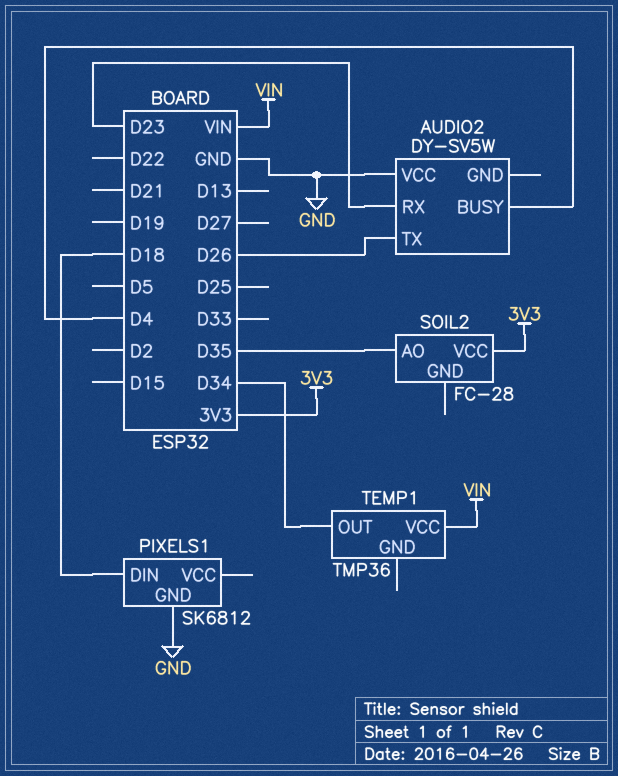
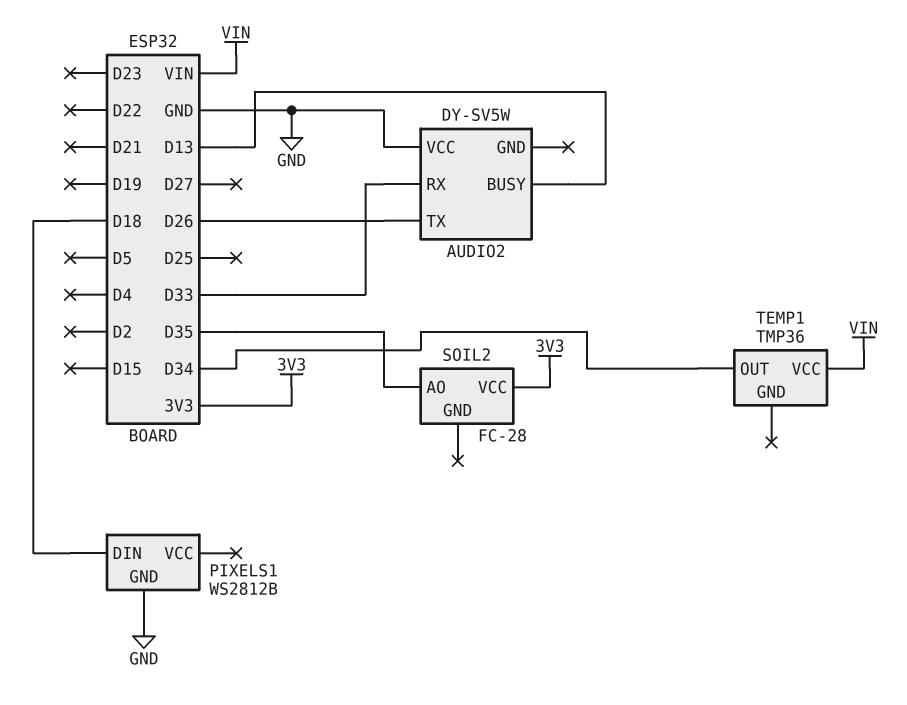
AUDIO2 pin BUSY: D4 -> D13
AUDIO2 pin RX: D23 -> D33
PIXELS1: SK6812 -> WS2812B

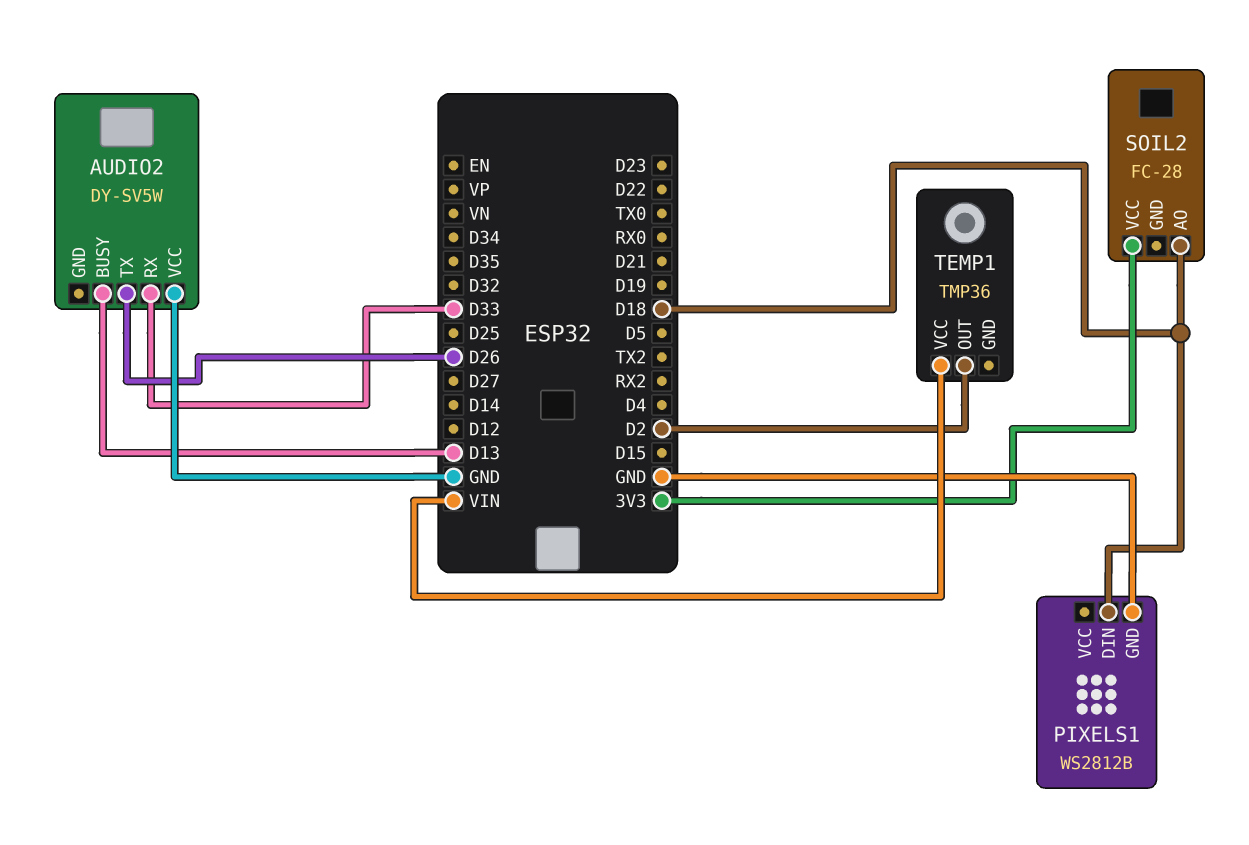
SOIL2 pin AO: D35 -> D18
TEMP1 pin OUT: D34 -> D2

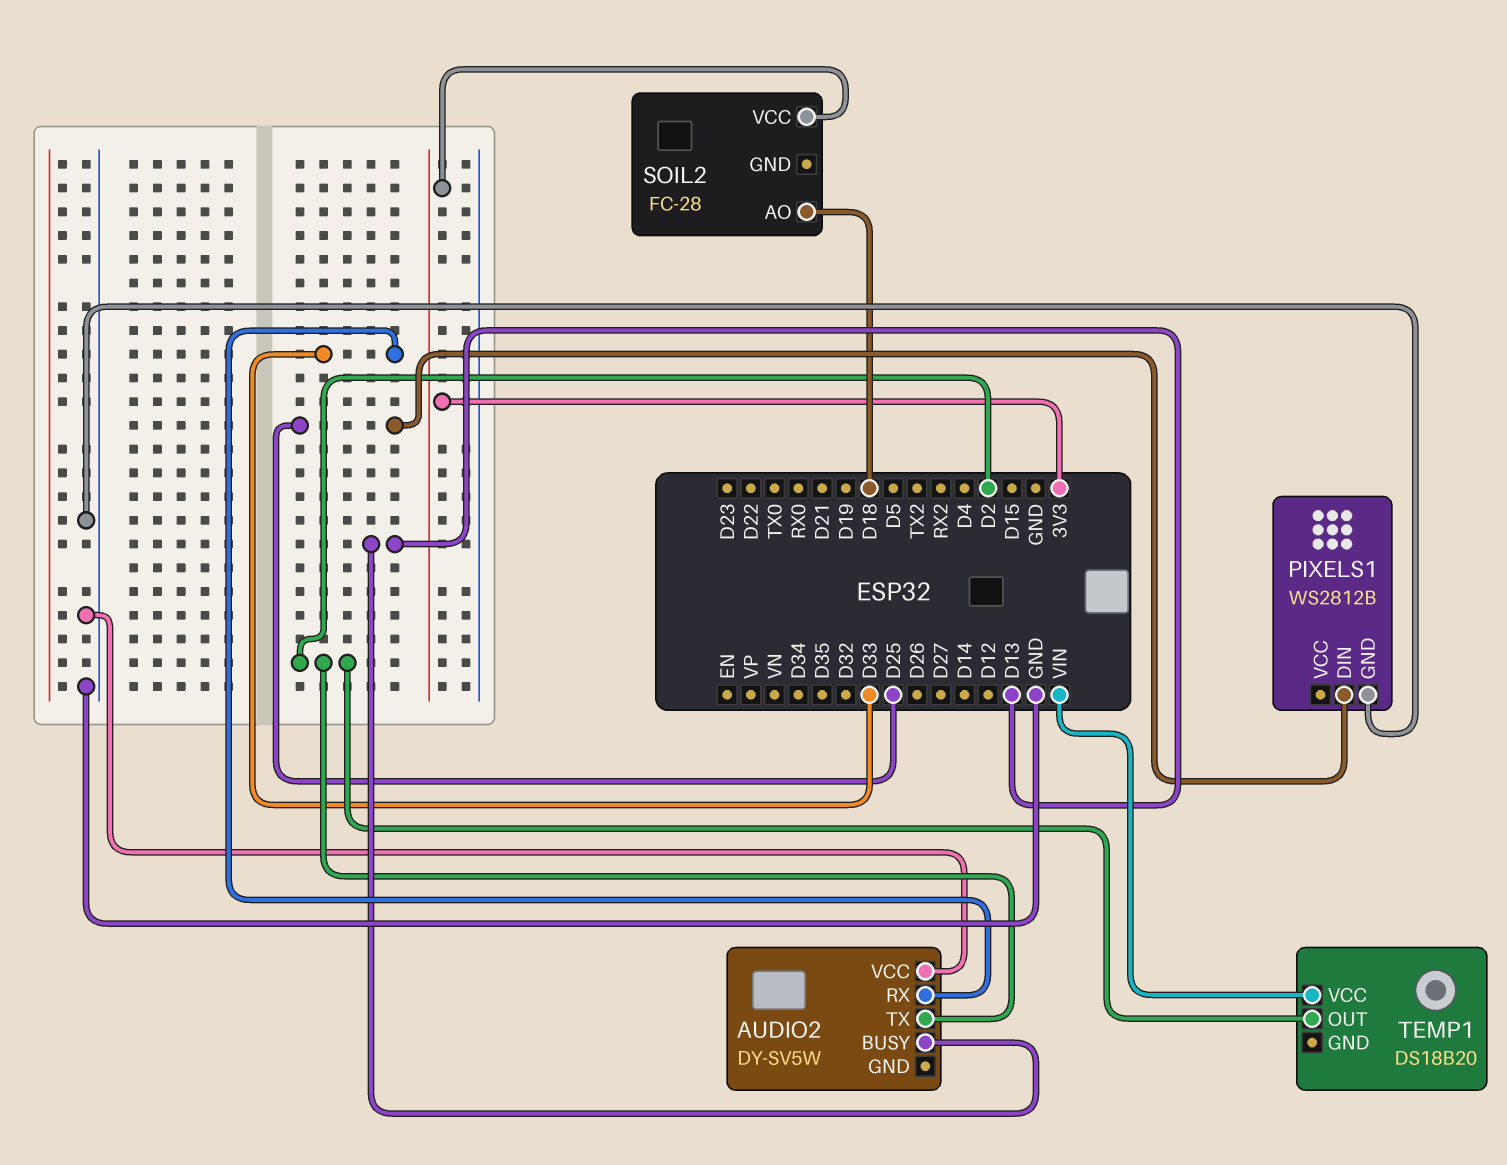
AUDIO2 pin TX: D26 -> D2
PIXELS1 pin DIN: D18 -> D25
TEMP1: TMP36 -> DS18B20

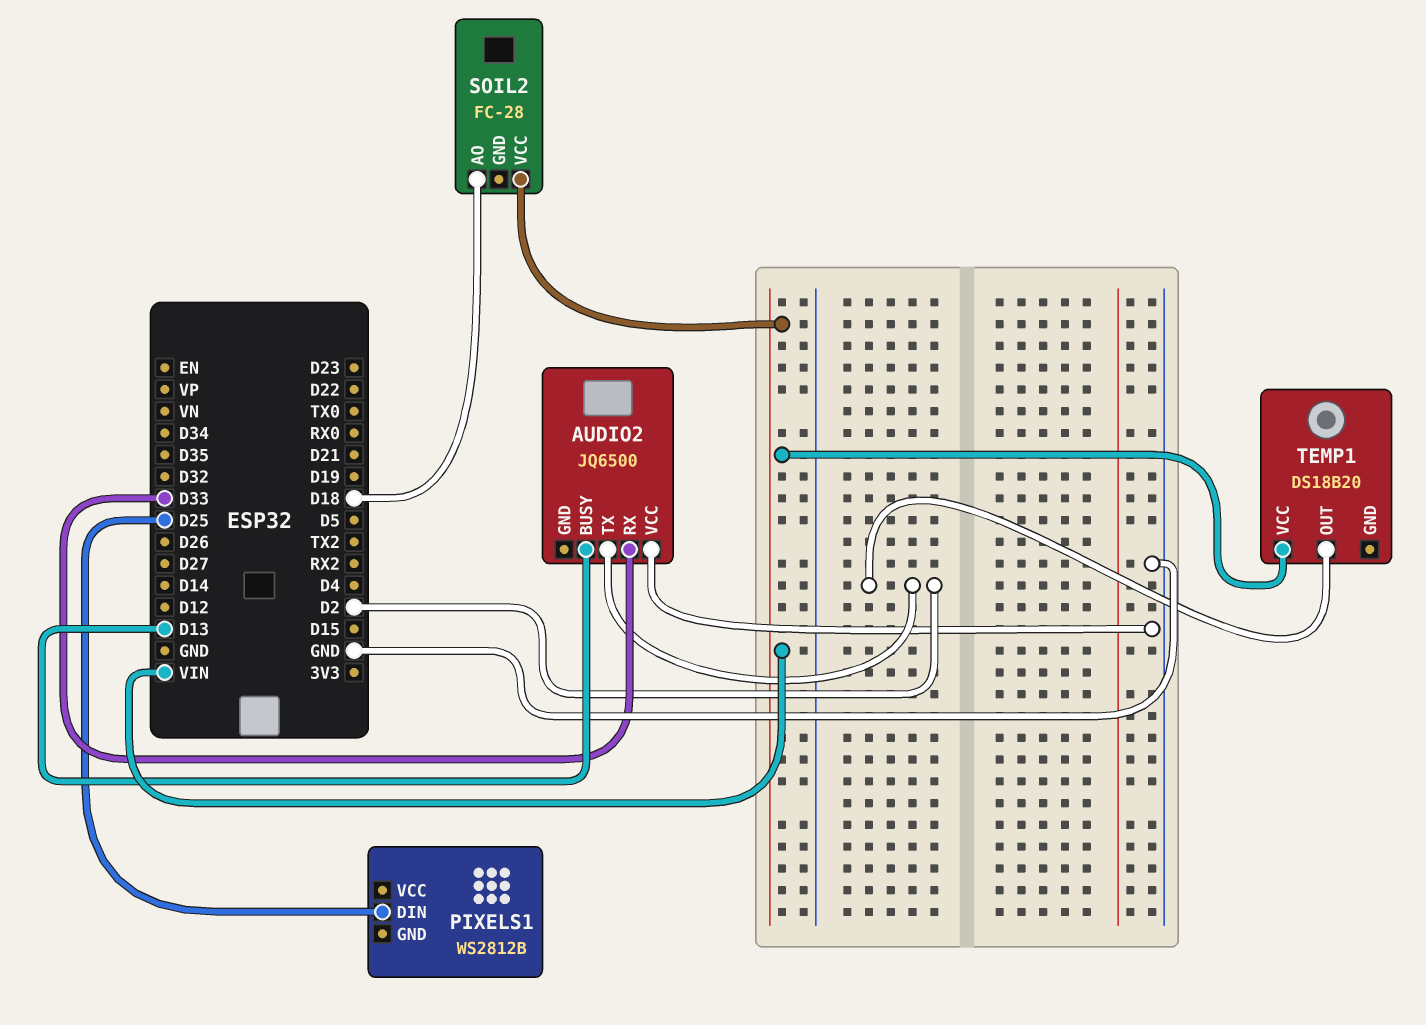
AUDIO2: DY-SV5W -> JQ6500
PIXELS1 pin GND: GND -> none
SOIL2 pin VCC: 3V3 -> VIN

